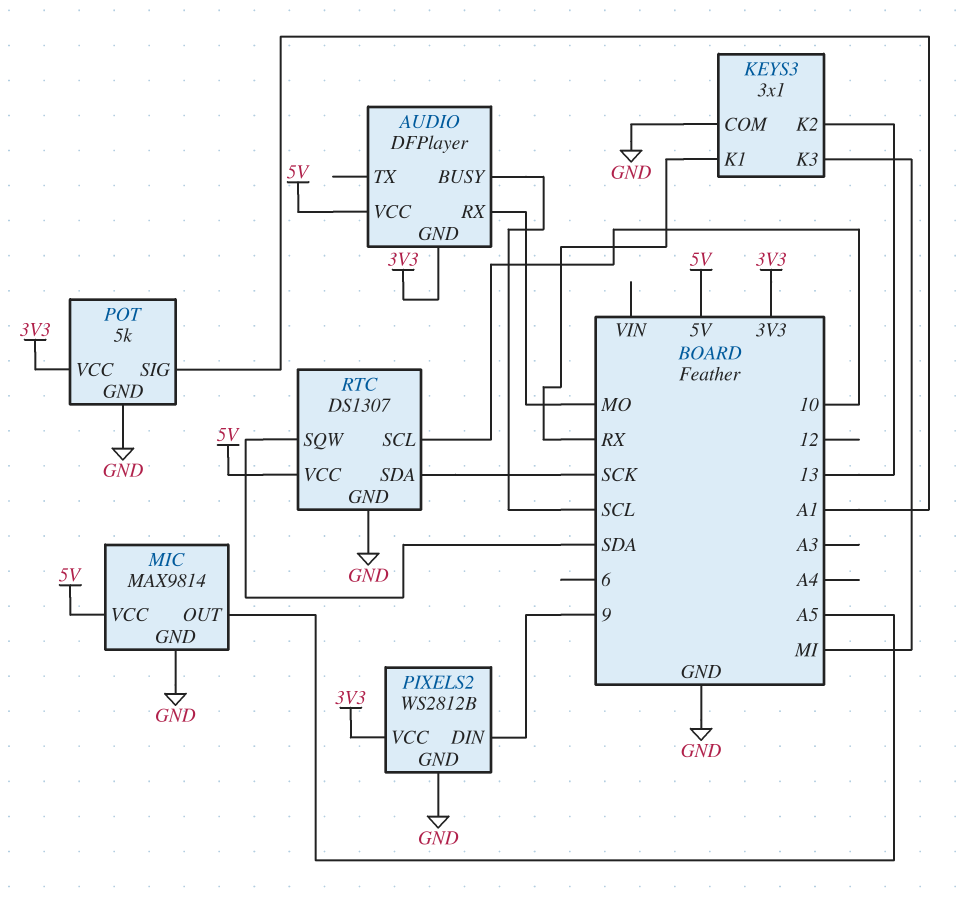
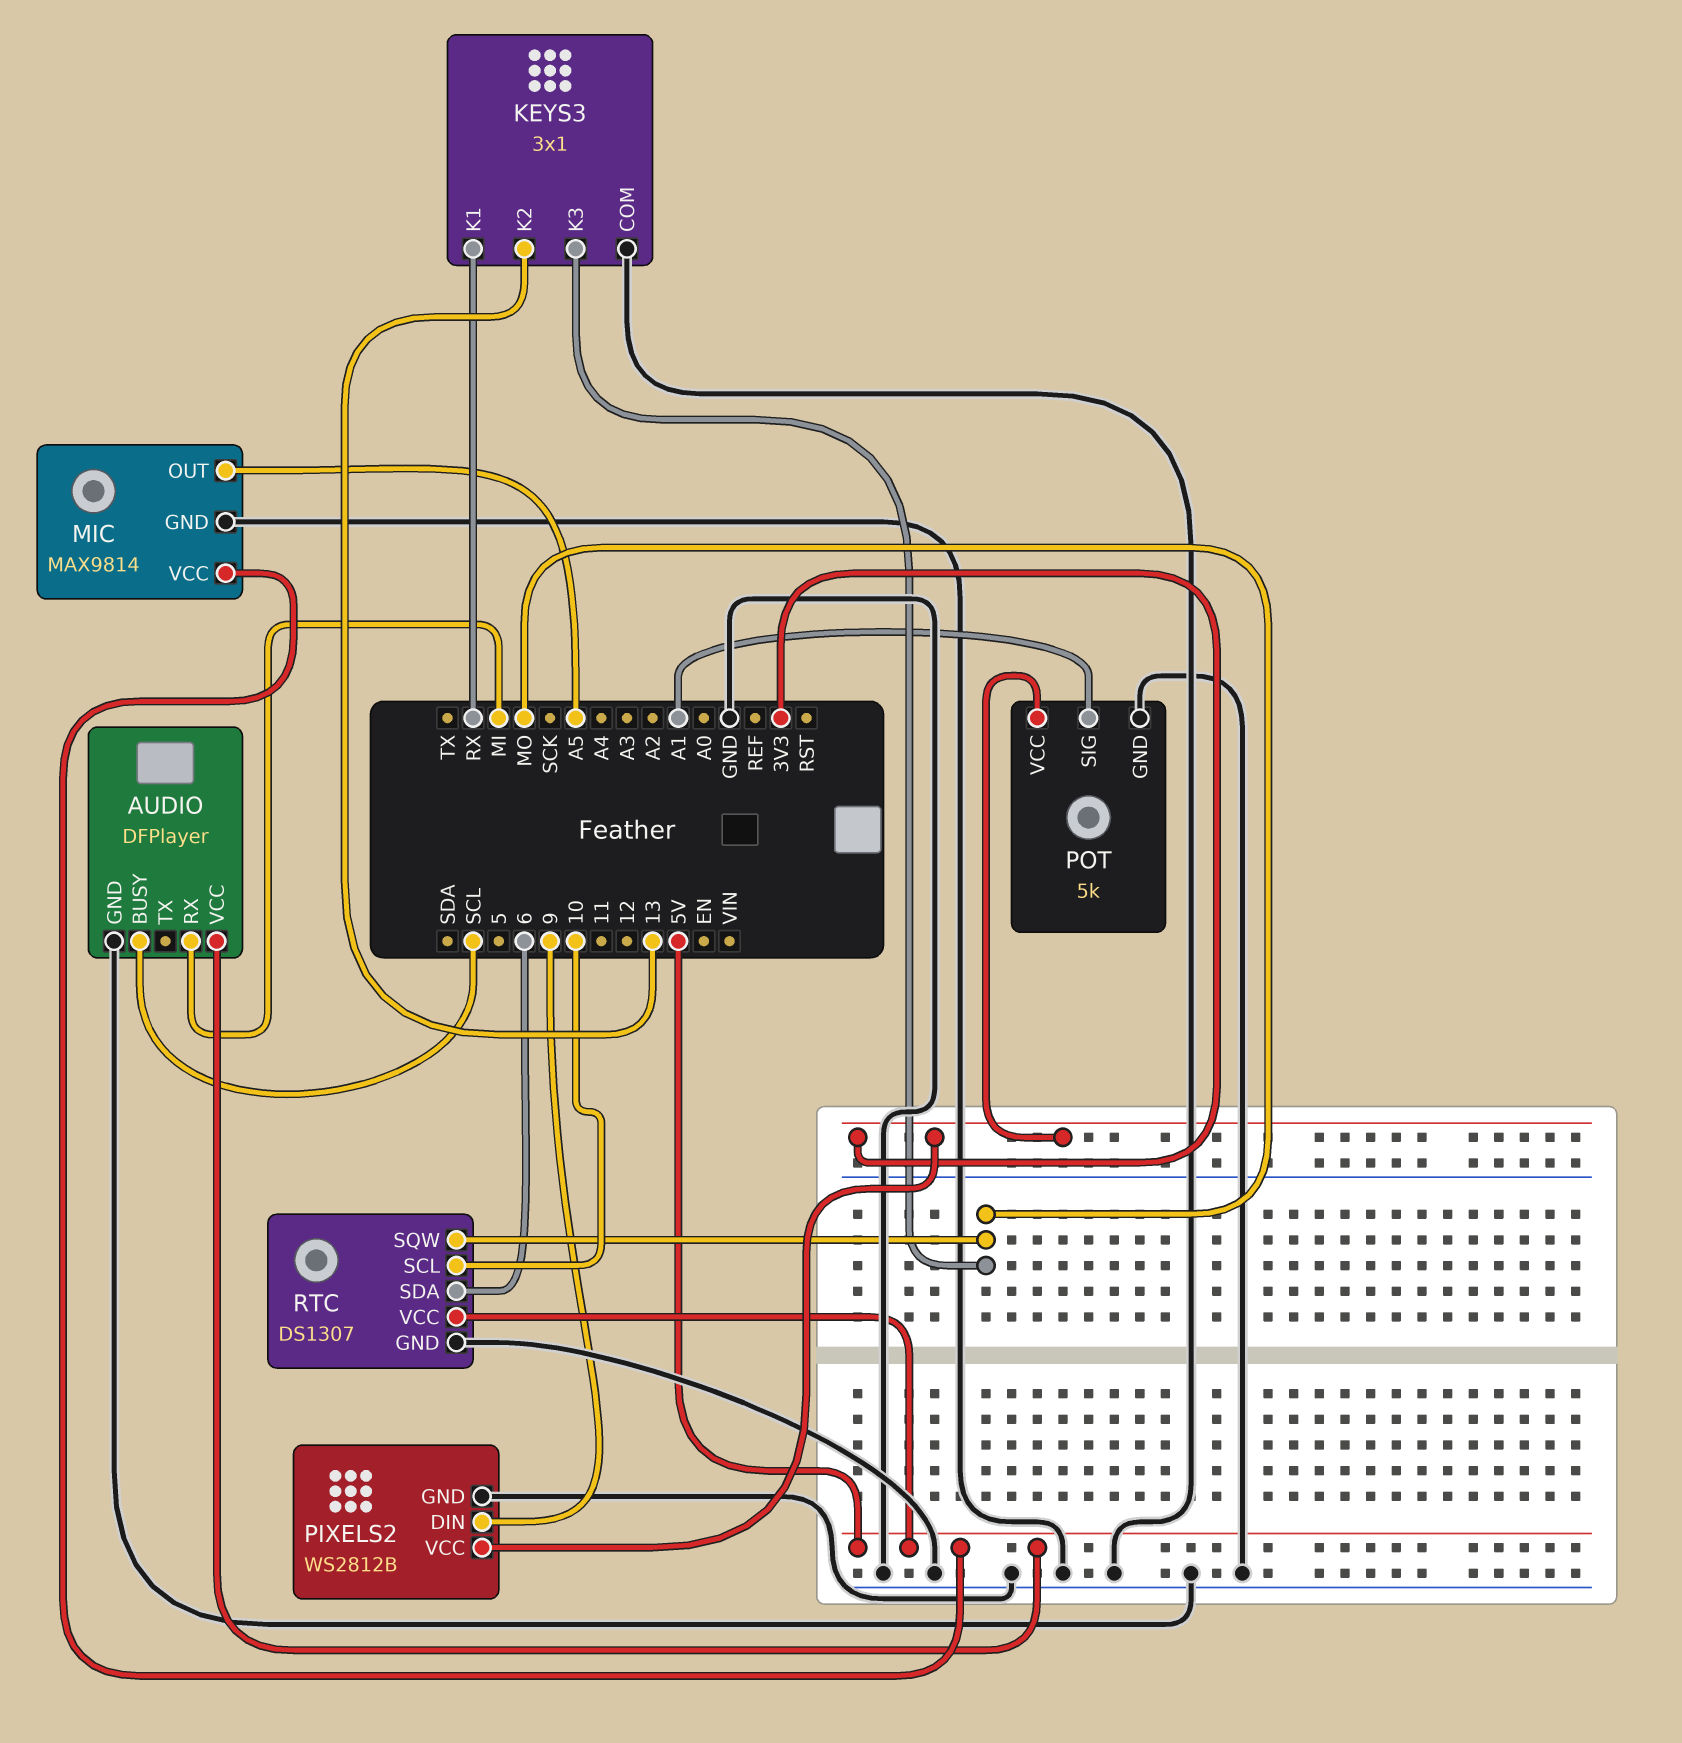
AUDIO pin GND: 3V3 -> GND
AUDIO pin RX: MO -> MI
KEYS3 pin K3: MI -> MO
RTC pin SDA: SCK -> 6
RTC pin SQW: SDA -> MO

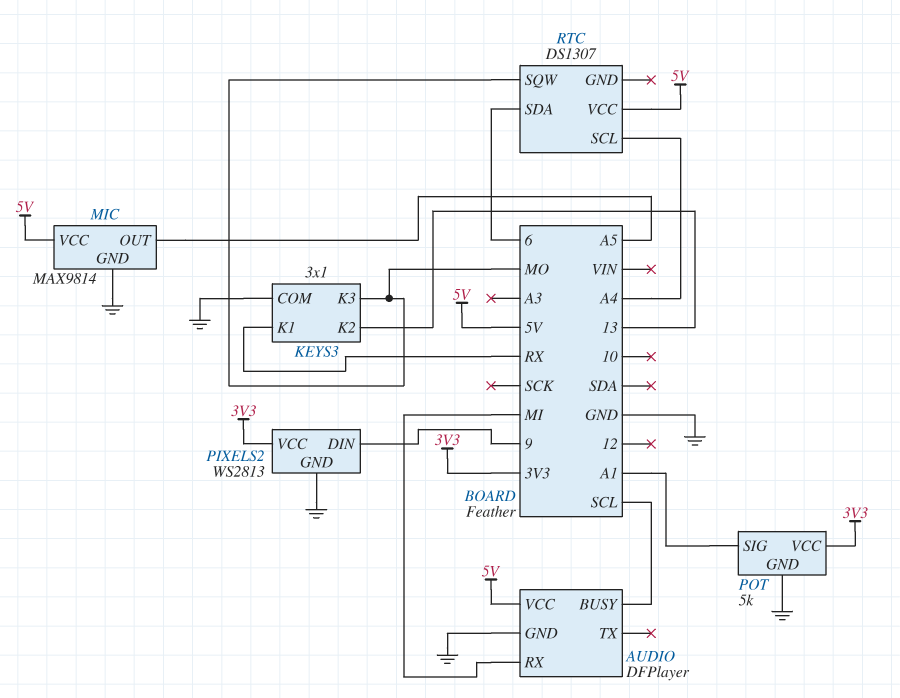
PIXELS2: WS2812B -> WS2813
RTC pin GND: GND -> none
RTC pin SCL: 10 -> A4

